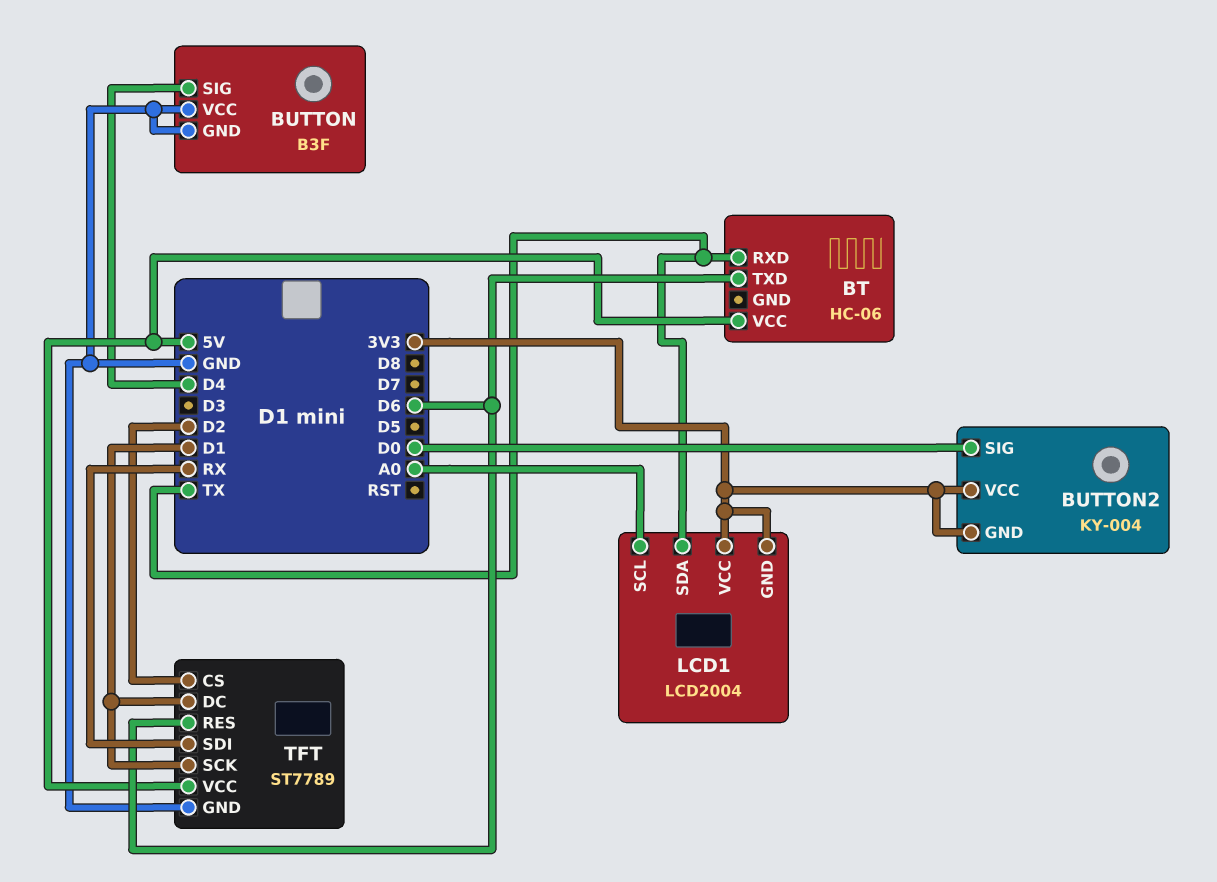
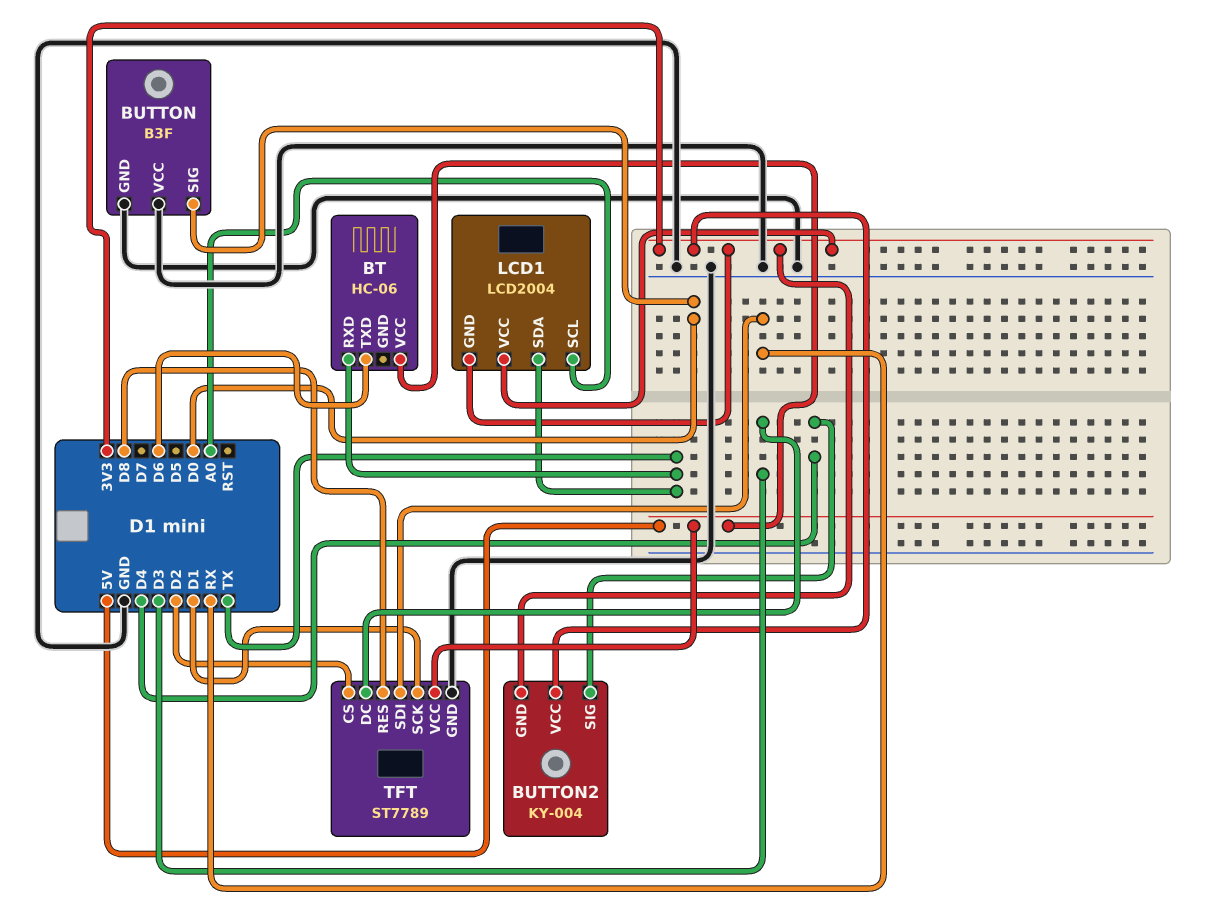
BUTTON pin SIG: D4 -> D0
BUTTON2 pin SIG: D0 -> D4
TFT pin DC: D1 -> D3
TFT pin RES: D6 -> D8

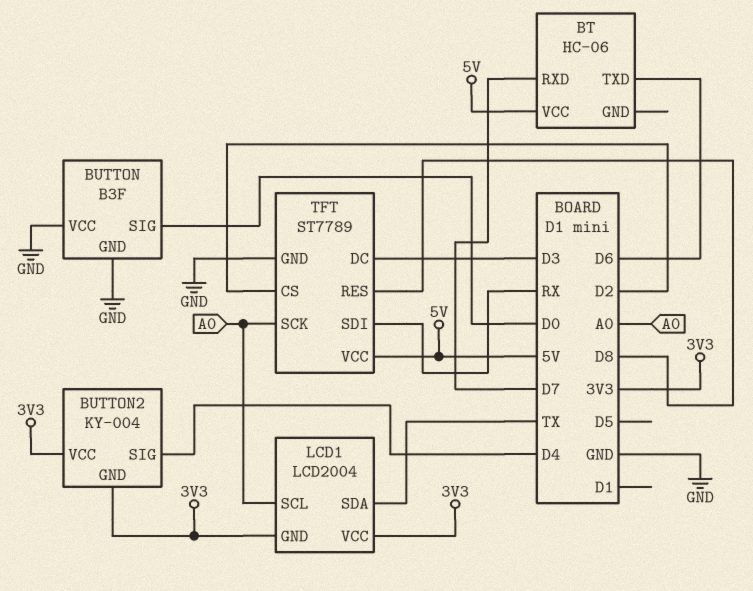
BT pin RXD: TX -> D7
TFT pin SCK: D1 -> A0

